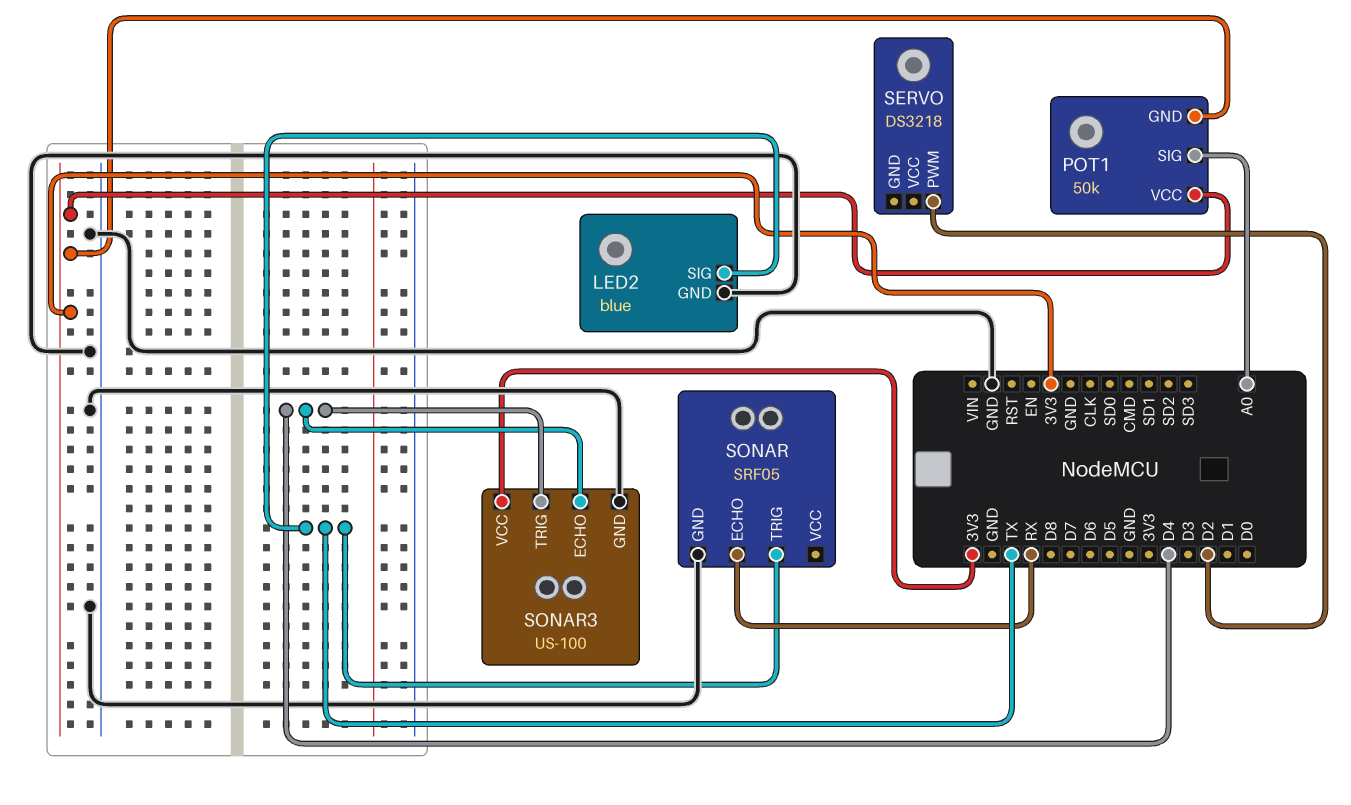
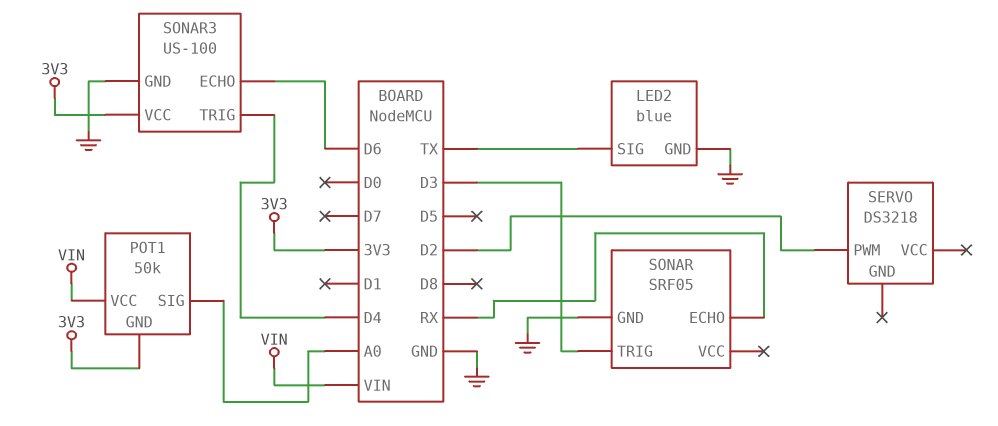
POT1 pin VCC: 3V3 -> VIN
SONAR pin TRIG: TX -> D3
SONAR3 pin ECHO: D4 -> D6

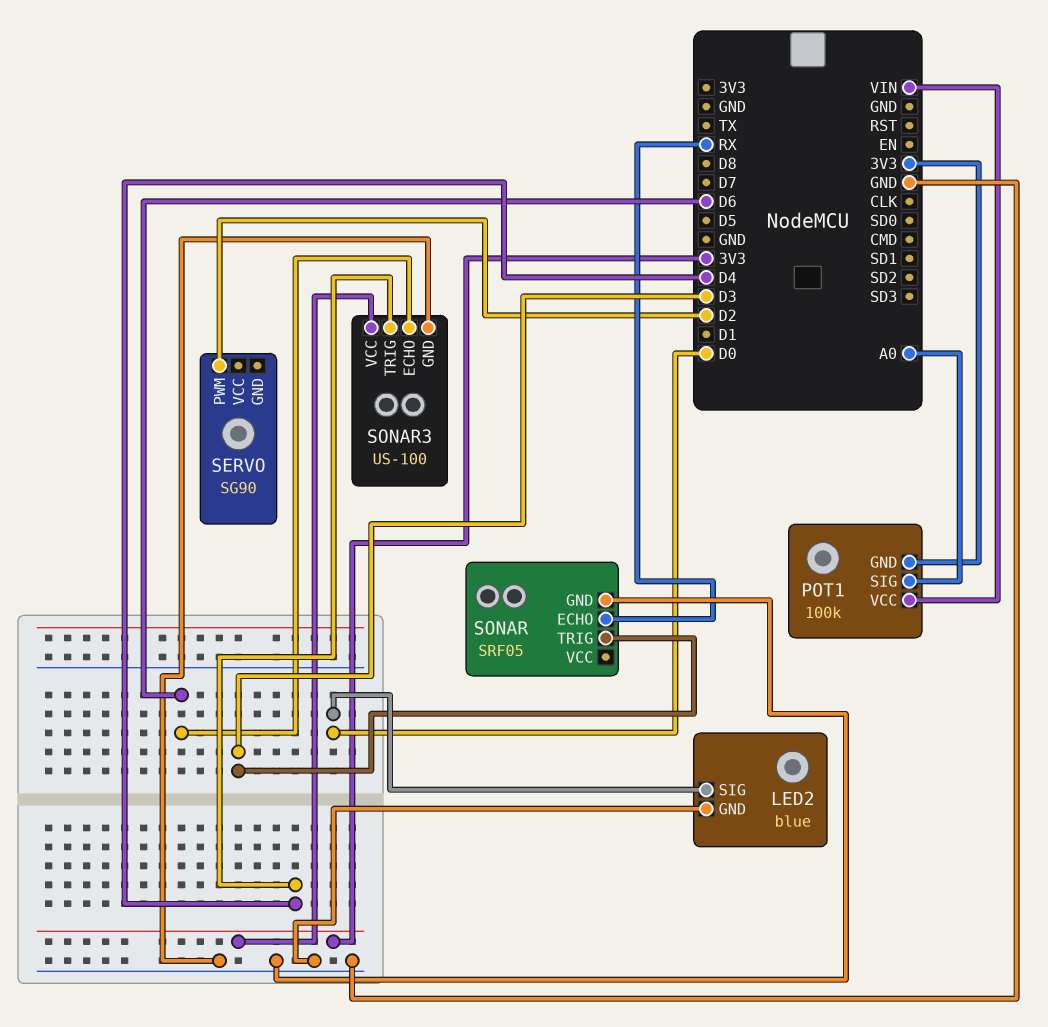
LED2 pin SIG: TX -> D0
POT1: 50k -> 100k
SERVO: DS3218 -> SG90

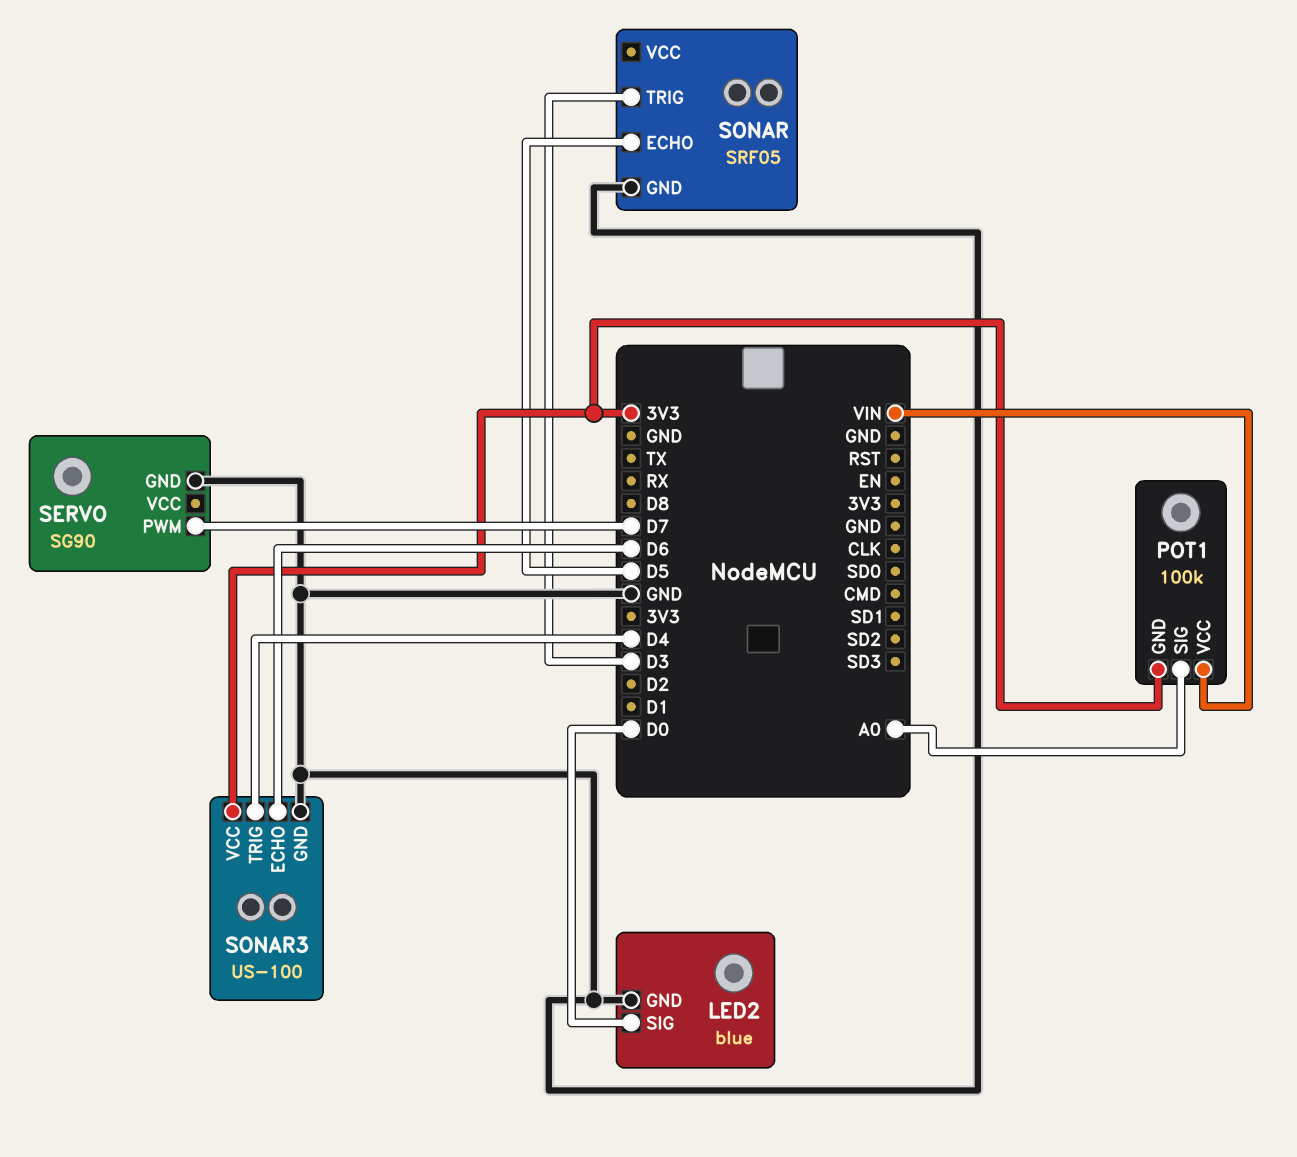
SERVO pin GND: none -> GND
SERVO pin PWM: D2 -> D7
SONAR pin ECHO: RX -> D5

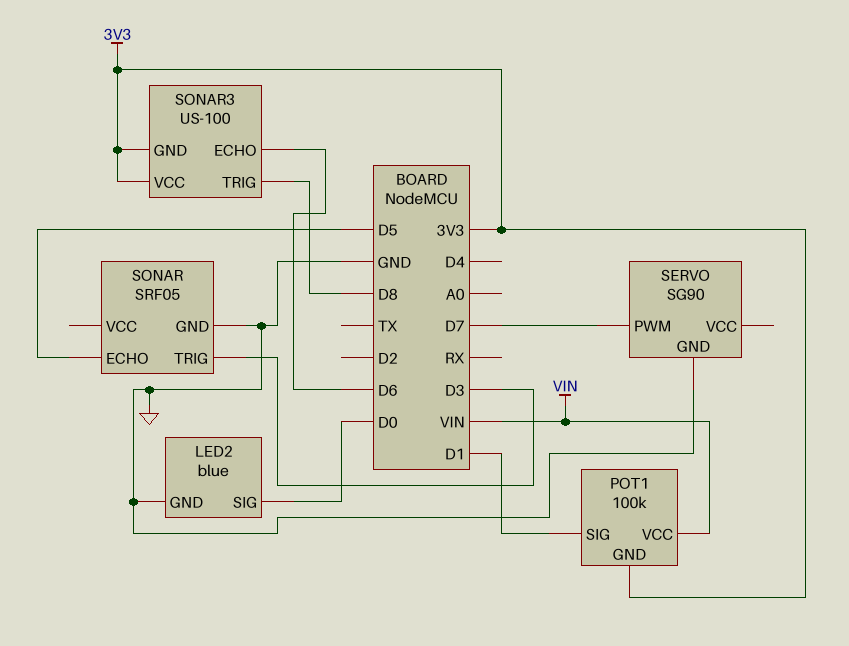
POT1 pin SIG: A0 -> D1
SONAR3 pin GND: GND -> 3V3
SONAR3 pin TRIG: D4 -> D8

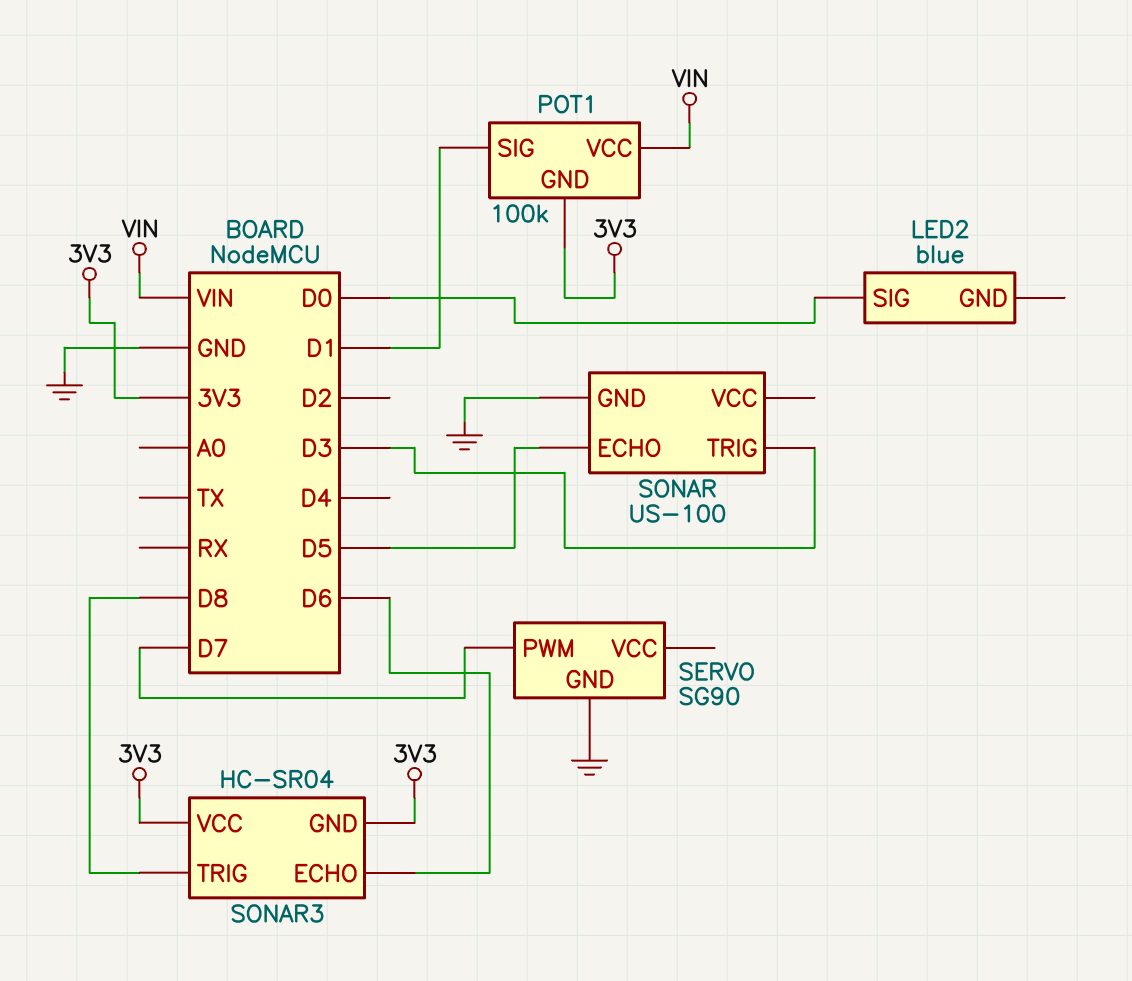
LED2 pin GND: GND -> none
SONAR: SRF05 -> US-100
SONAR3: US-100 -> HC-SR04

